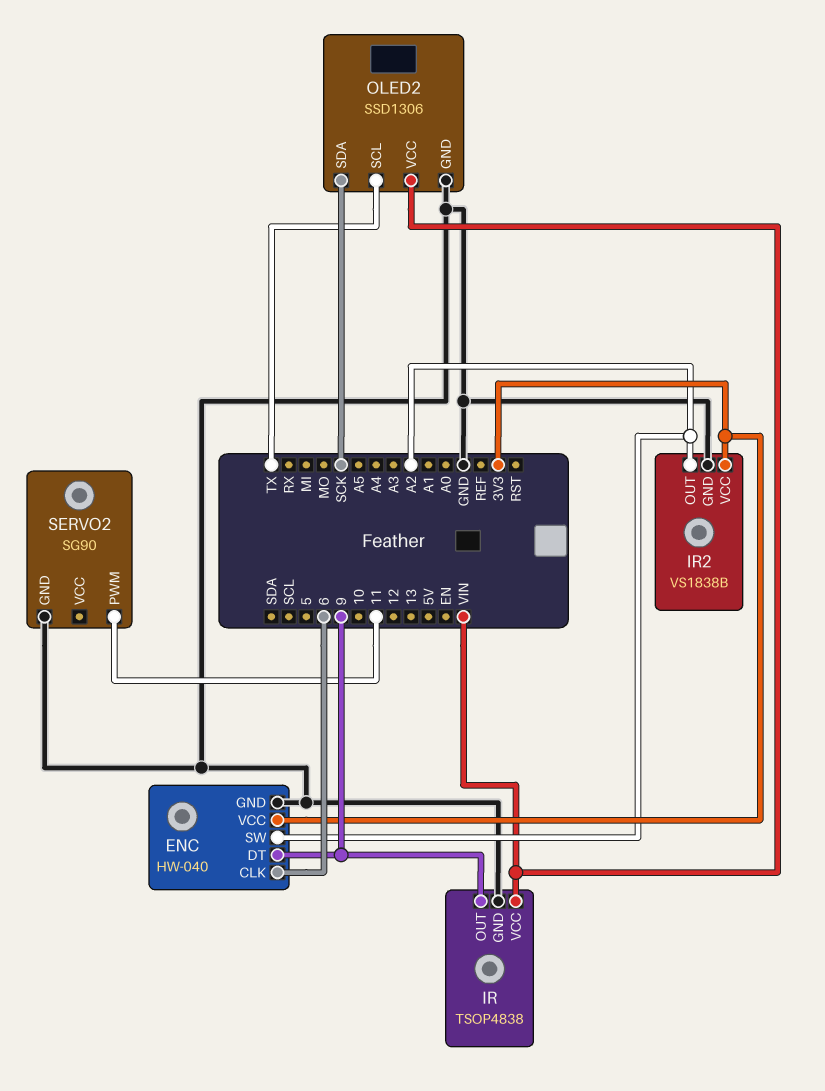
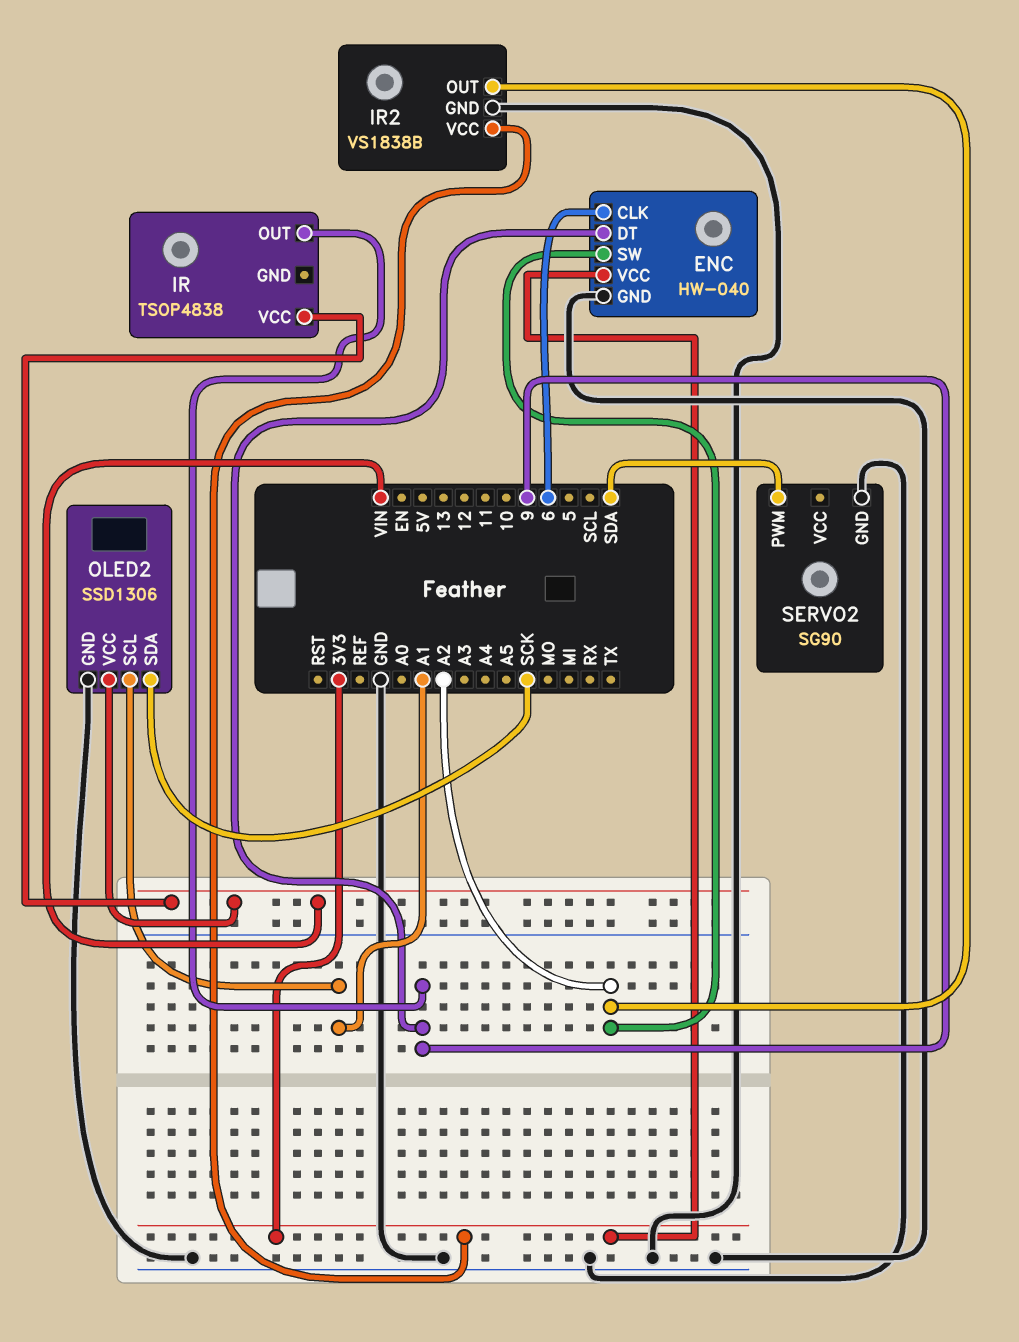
IR pin GND: GND -> none
OLED2 pin SCL: TX -> A1
SERVO2 pin PWM: 11 -> SDA

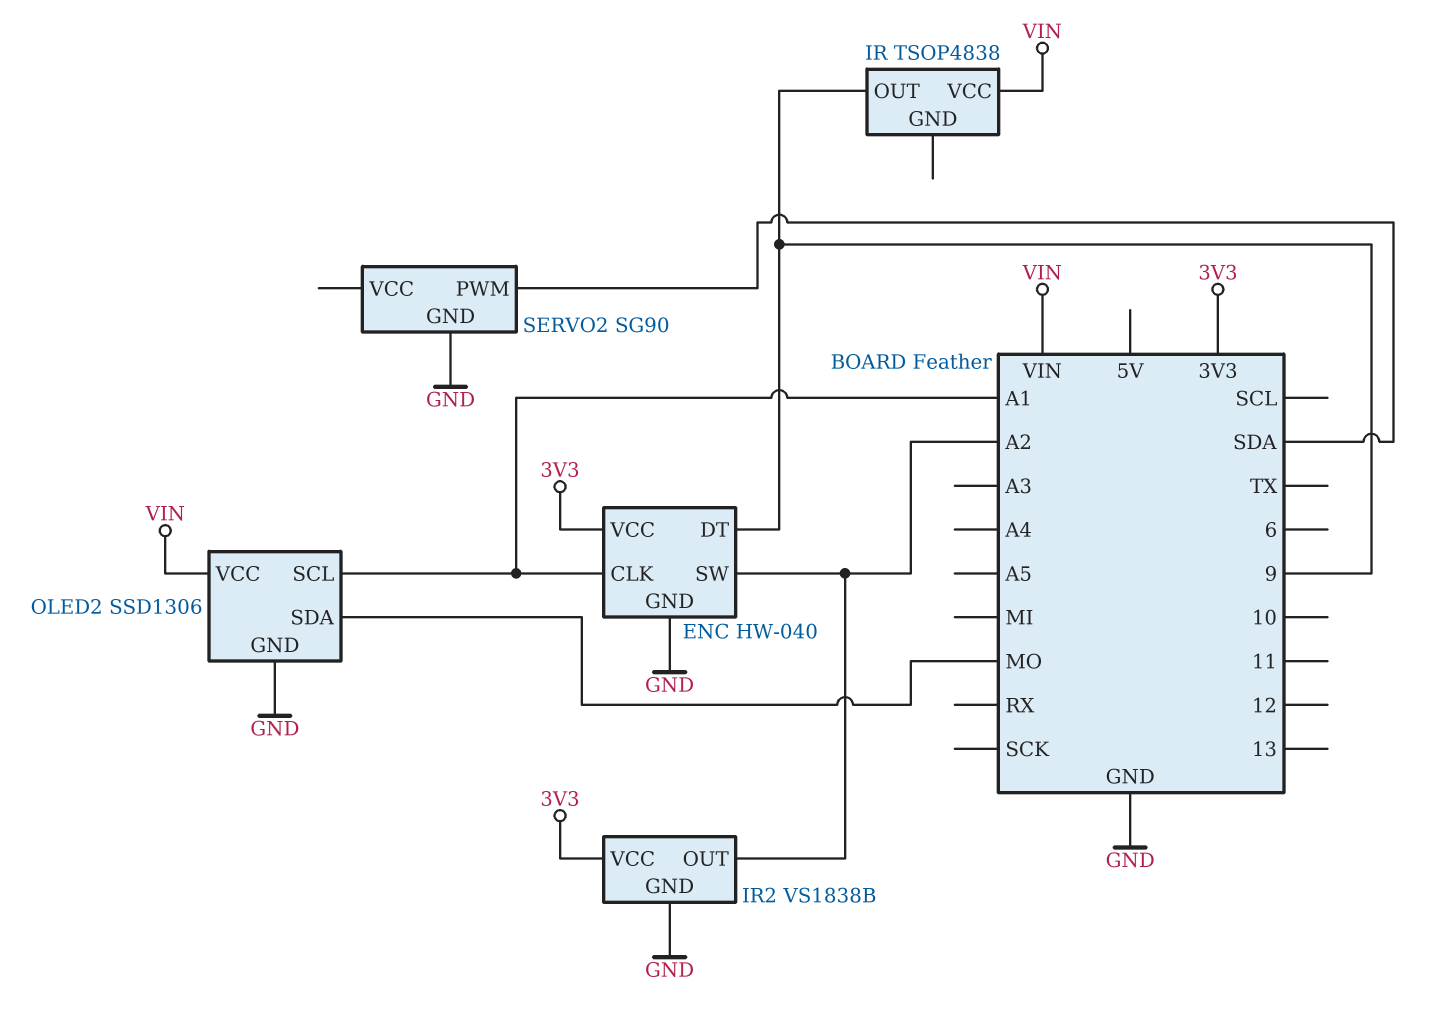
ENC pin CLK: 6 -> A1
OLED2 pin SDA: SCK -> MO

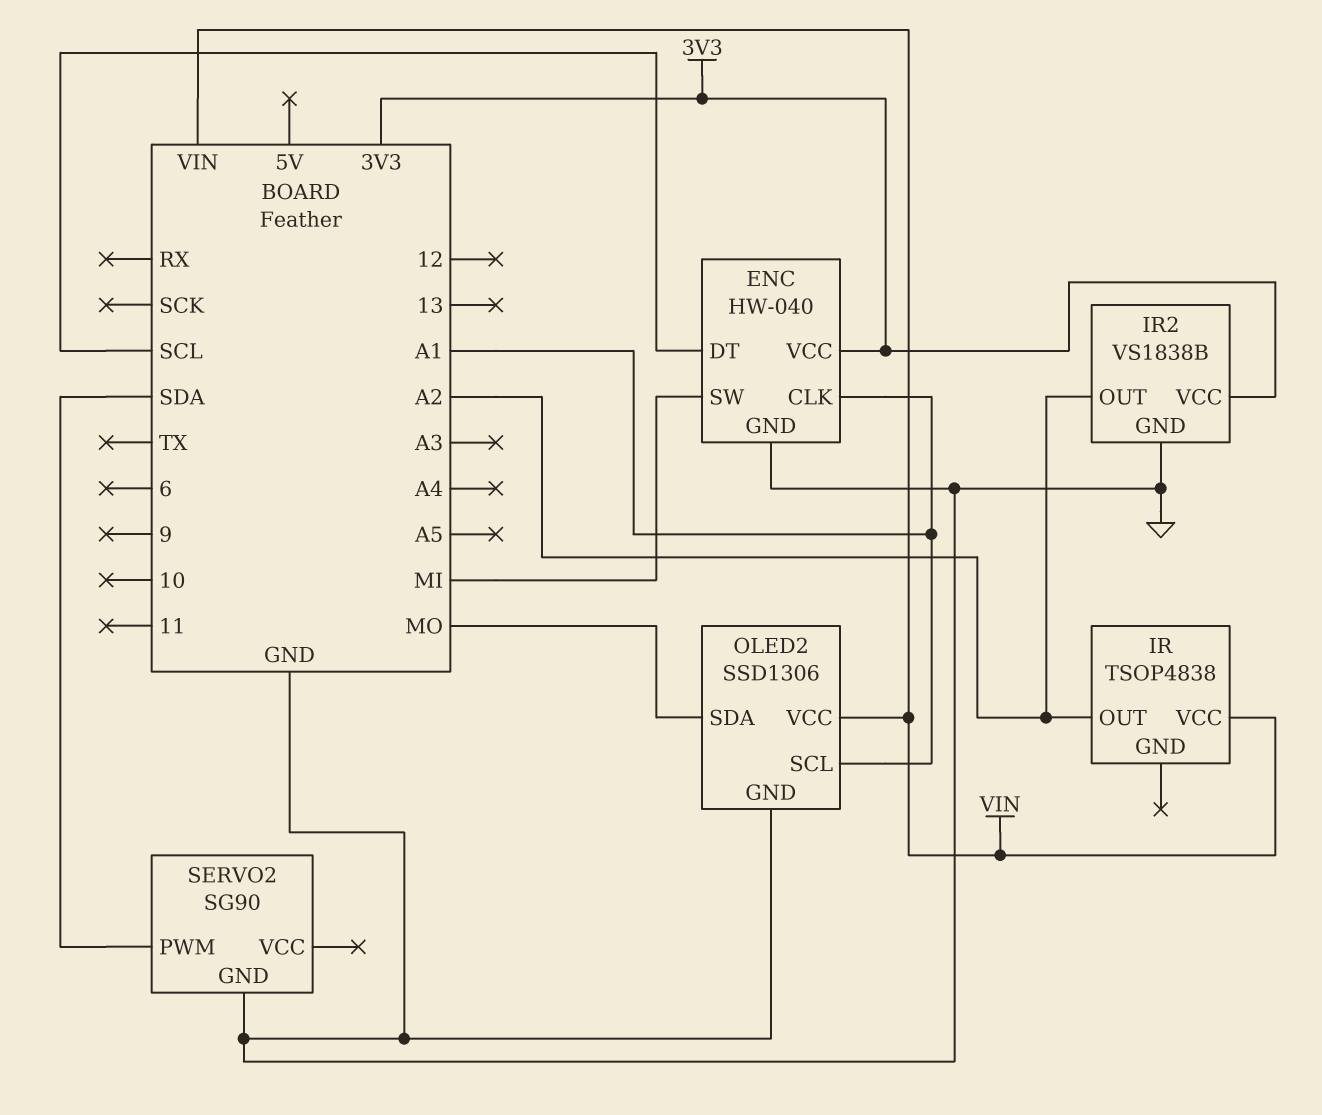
ENC pin DT: 9 -> SCL
ENC pin SW: A2 -> MI
IR pin OUT: 9 -> A2

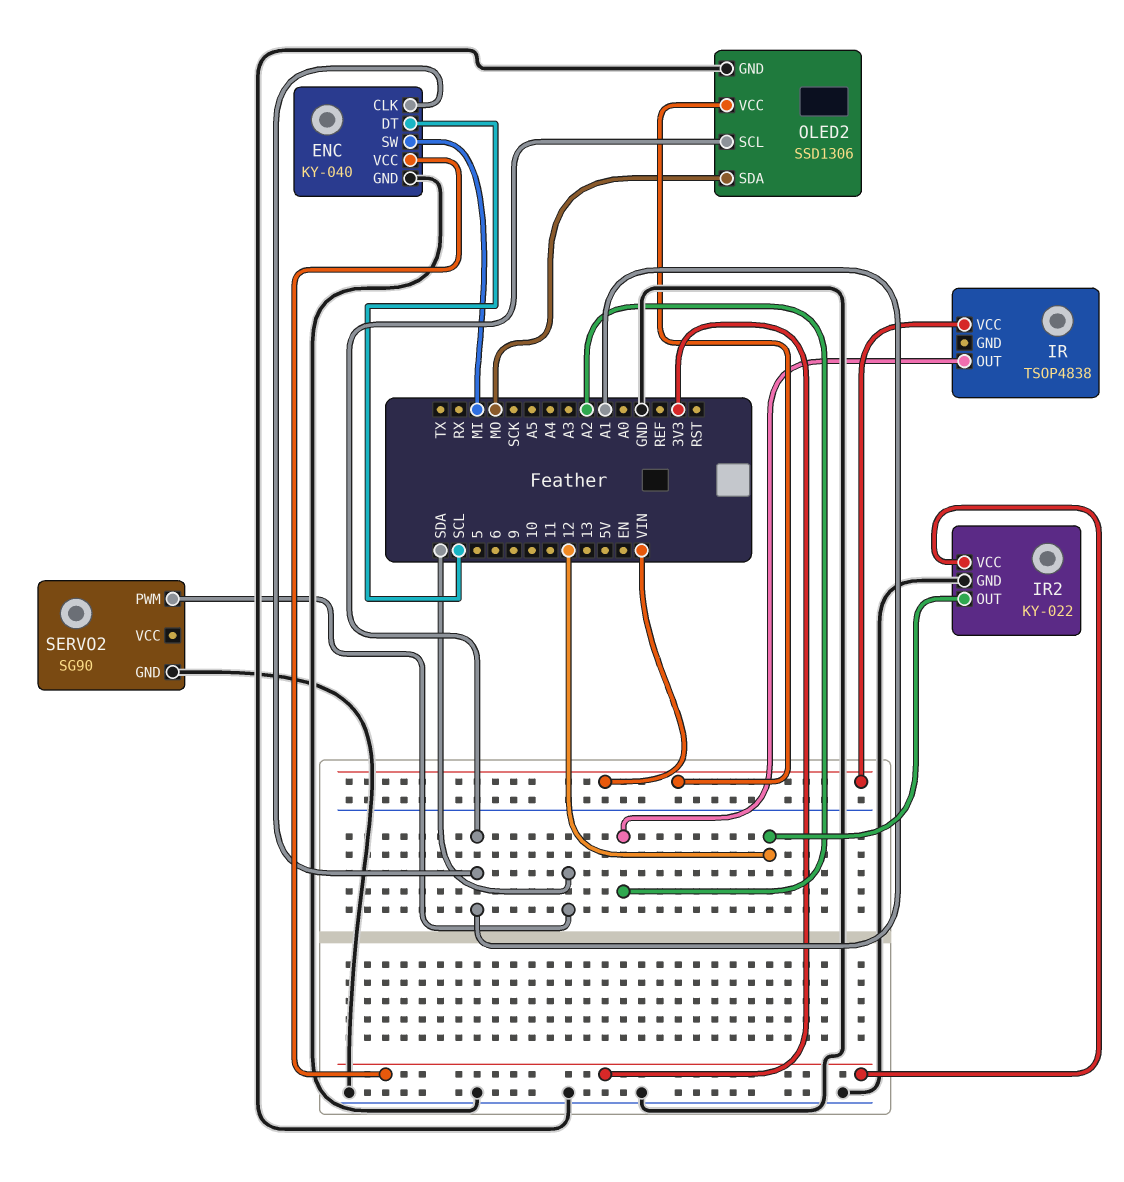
ENC: HW-040 -> KY-040
IR2: VS1838B -> KY-022
IR2 pin OUT: A2 -> 12

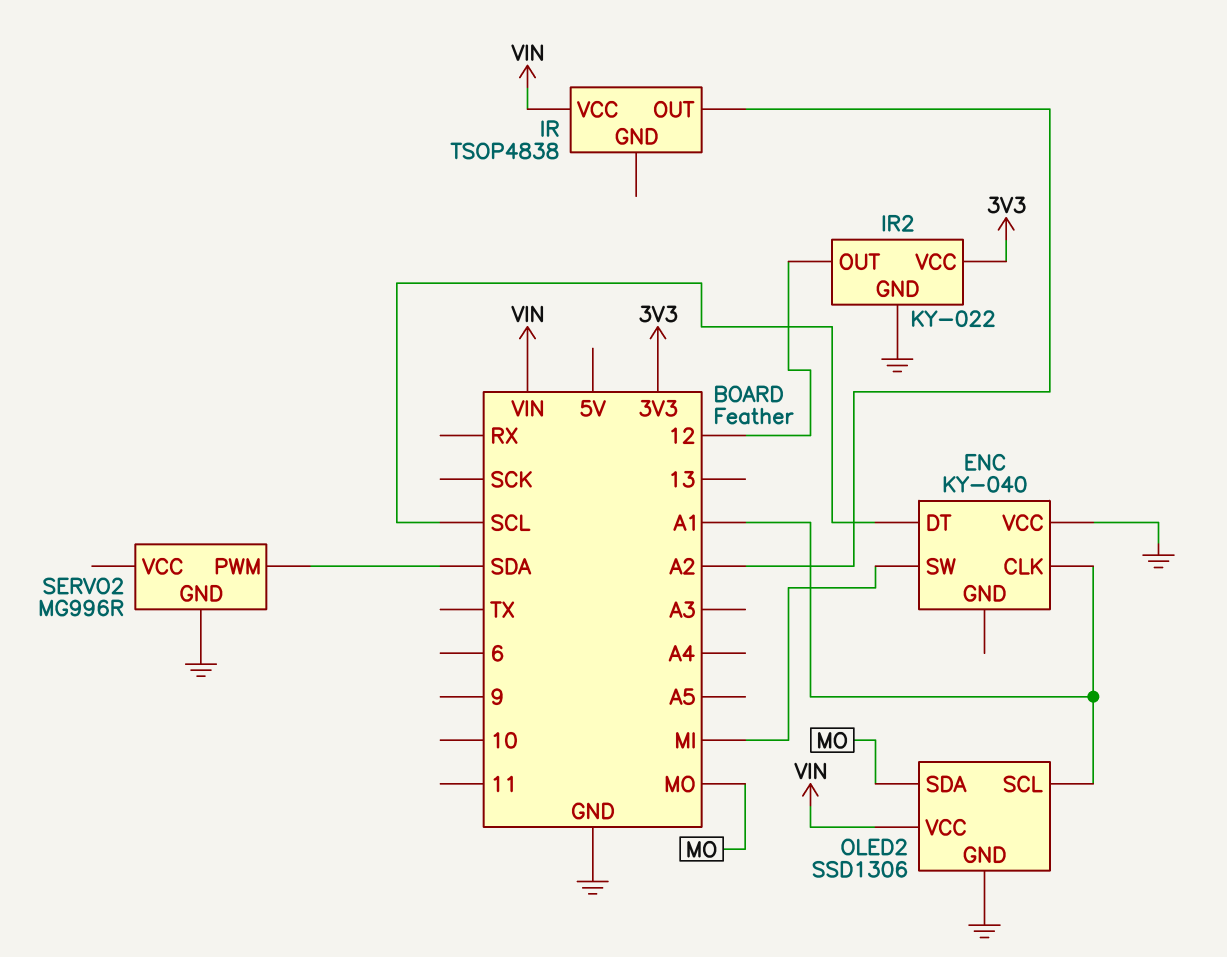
ENC pin GND: GND -> none
ENC pin VCC: 3V3 -> GND
SERVO2: SG90 -> MG996R

